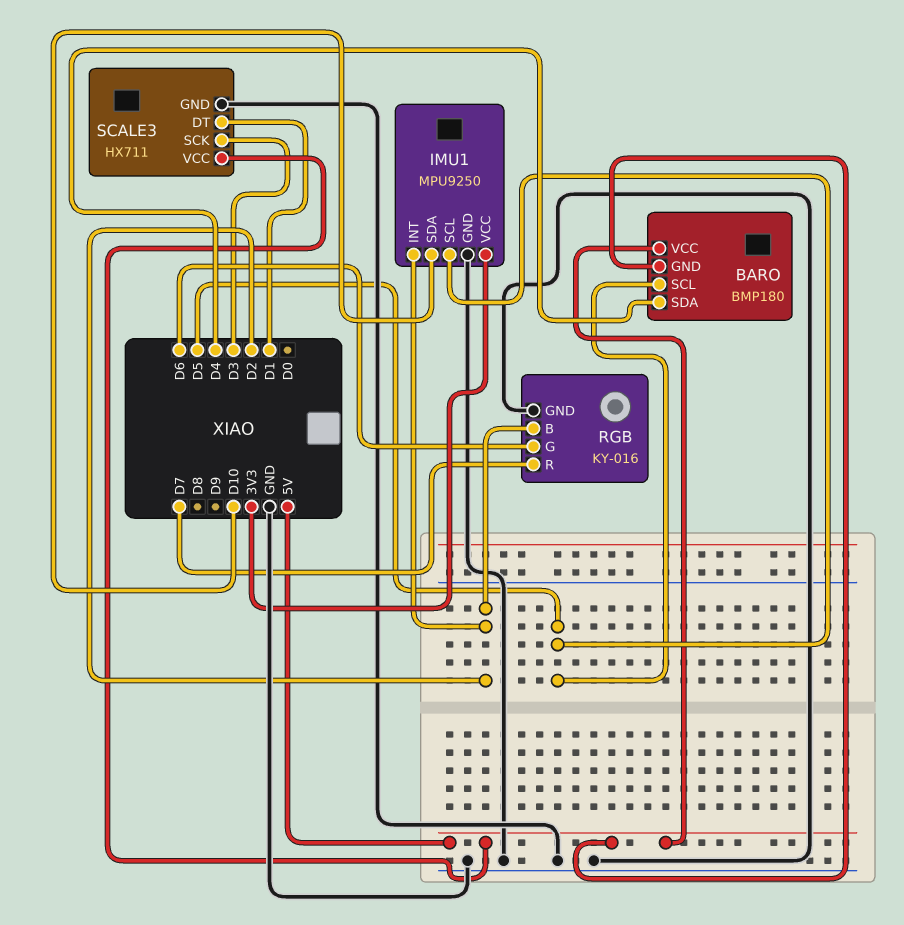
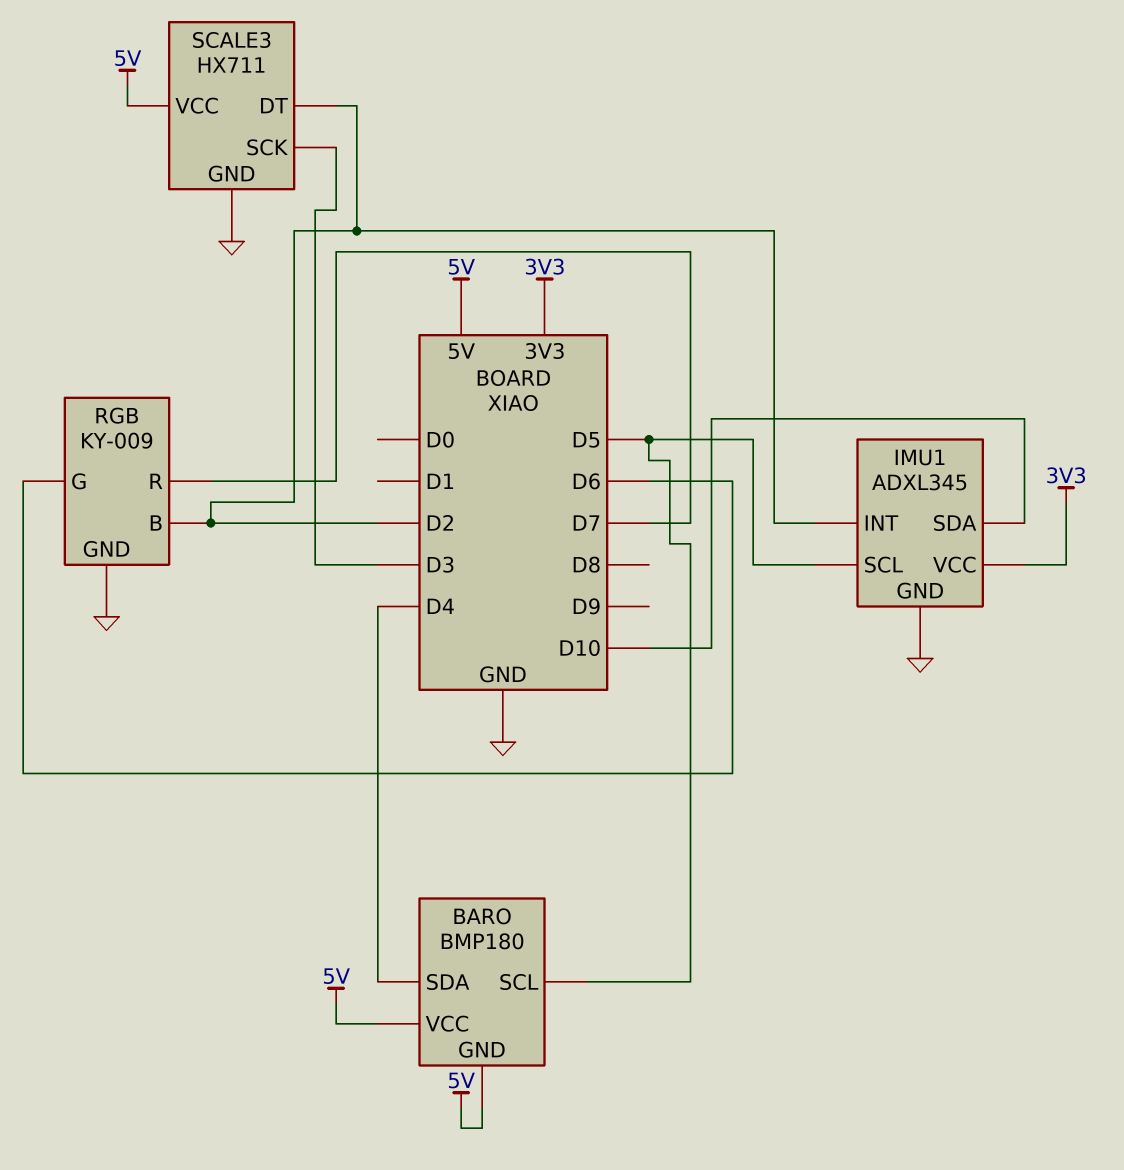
IMU1: MPU9250 -> ADXL345
RGB: KY-016 -> KY-009
SCALE3 pin DT: D1 -> D2

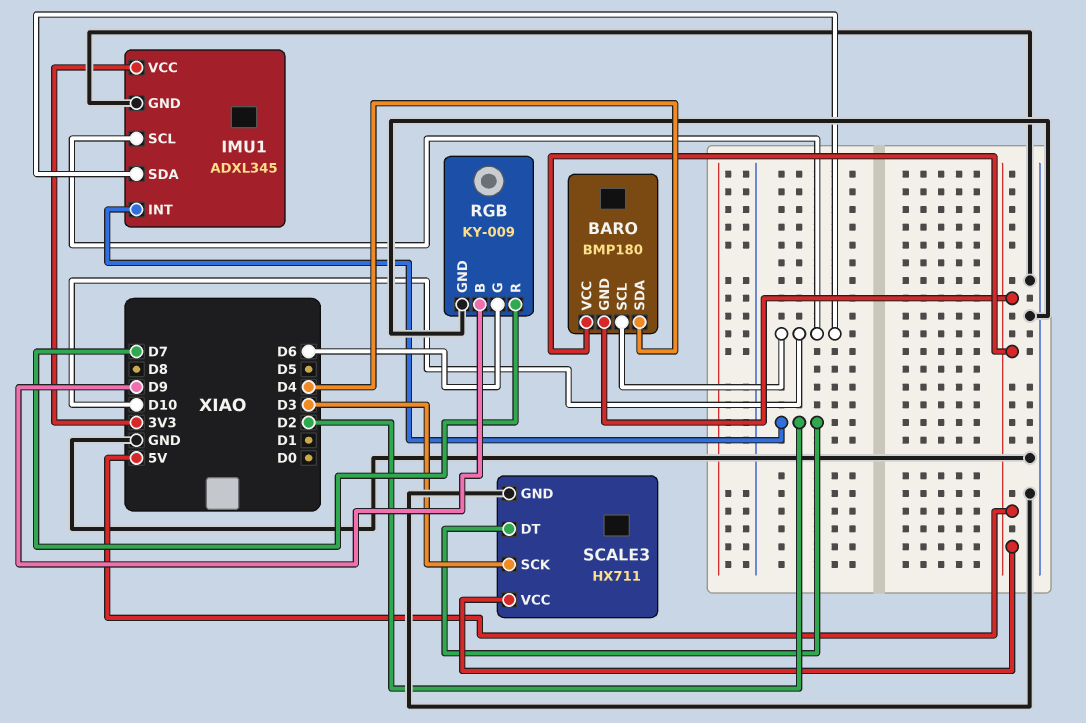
BARO pin SCL: D5 -> D10
IMU1 pin SCL: D5 -> D10
RGB pin B: D2 -> D9

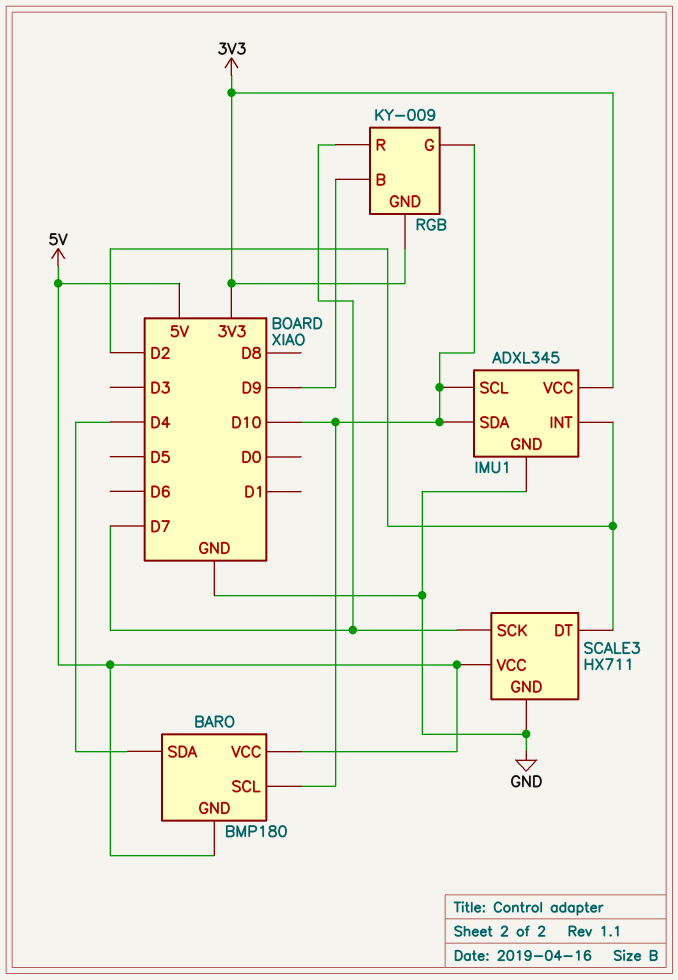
RGB pin G: D6 -> D10
RGB pin GND: GND -> 3V3
SCALE3 pin SCK: D3 -> D7

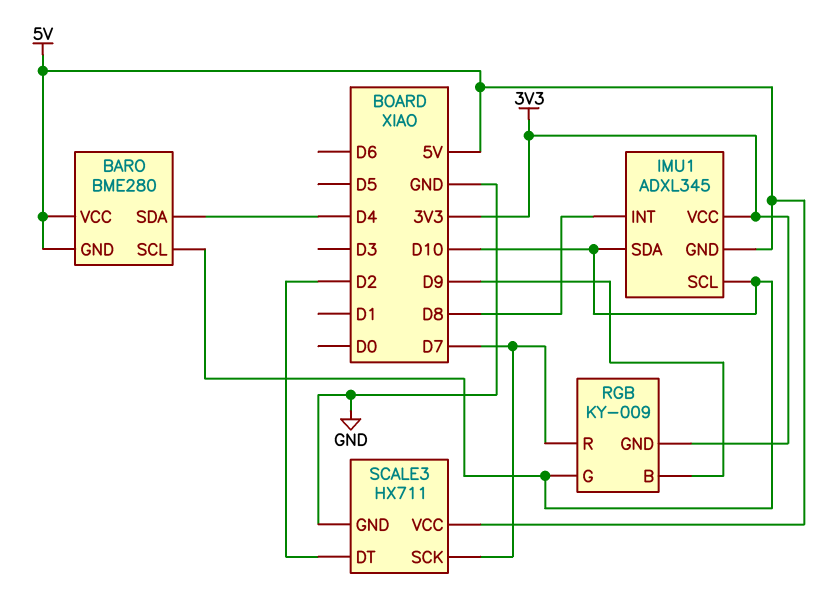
BARO: BMP180 -> BME280
IMU1 pin GND: GND -> 5V
IMU1 pin INT: D2 -> D8

